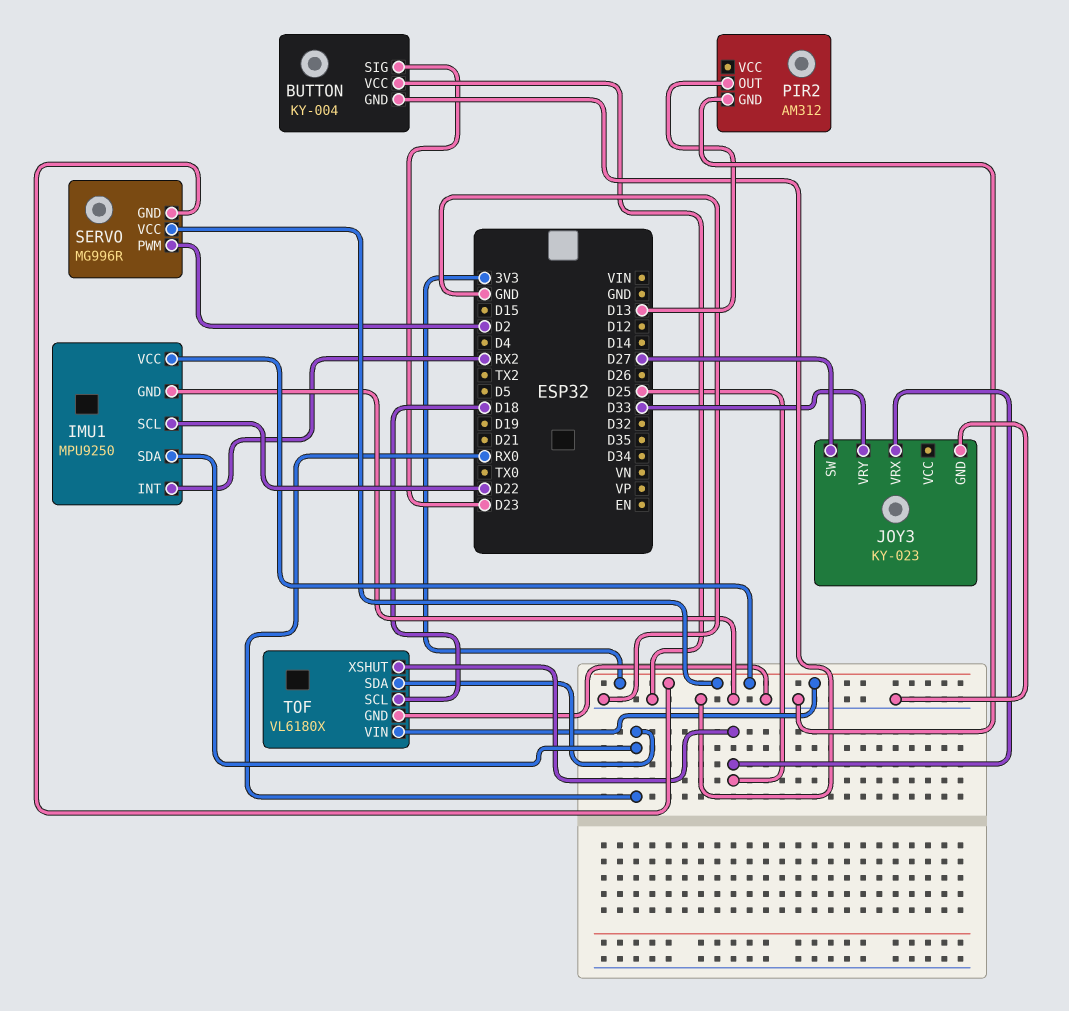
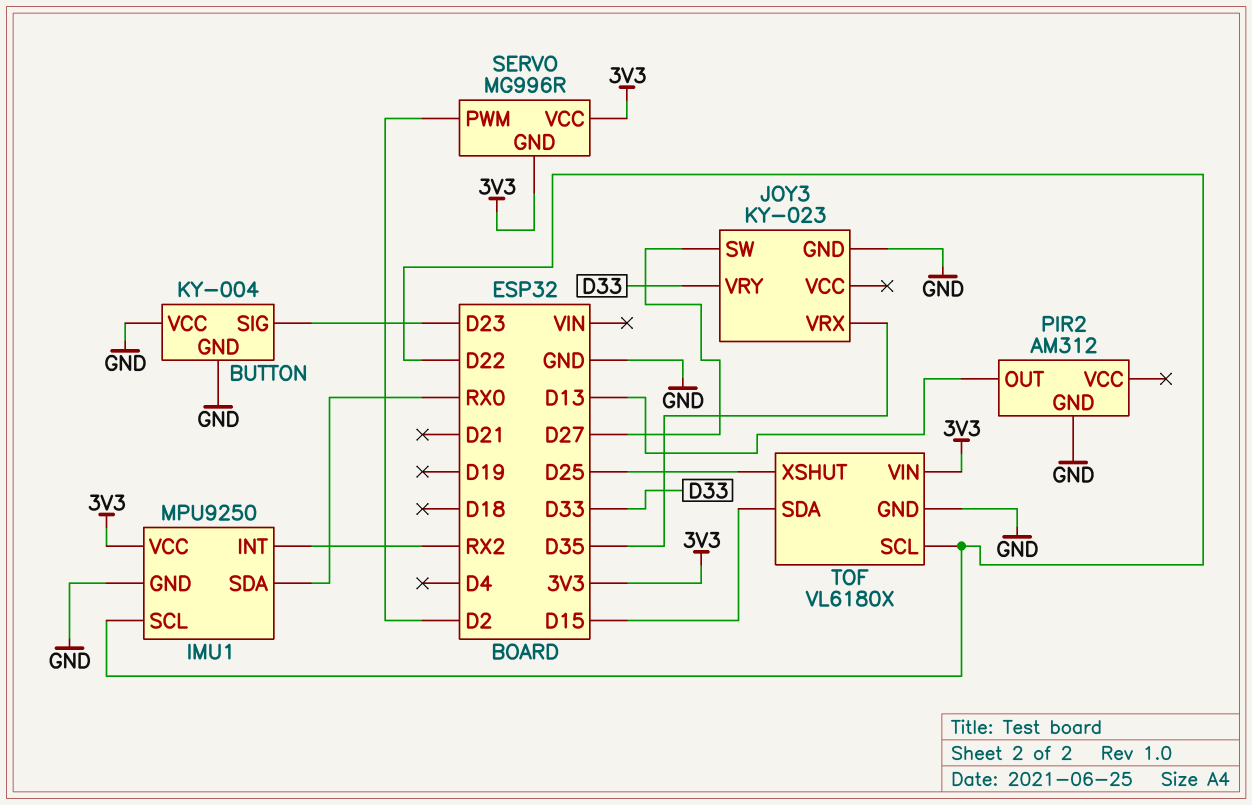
JOY3 pin VRX: D25 -> D35
TOF pin SCL: D18 -> D22
TOF pin SDA: RX0 -> D15

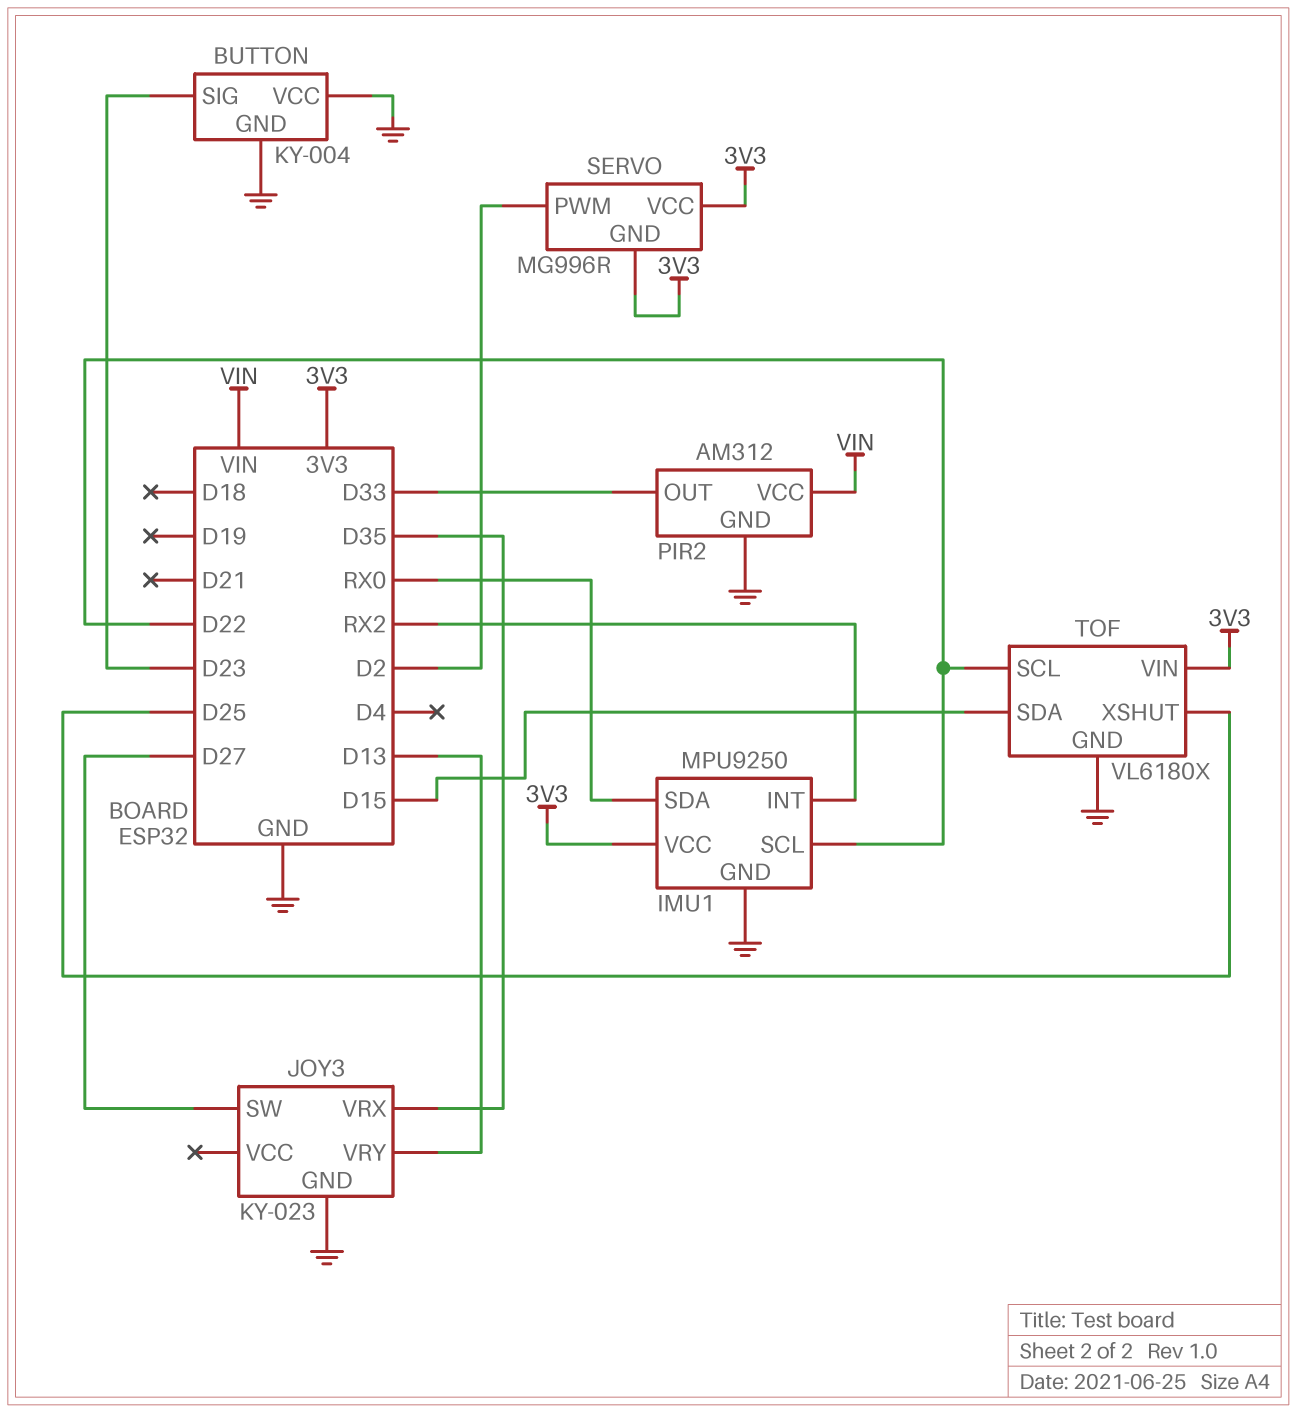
JOY3 pin VRY: D33 -> D13
PIR2 pin OUT: D13 -> D33
PIR2 pin VCC: none -> VIN

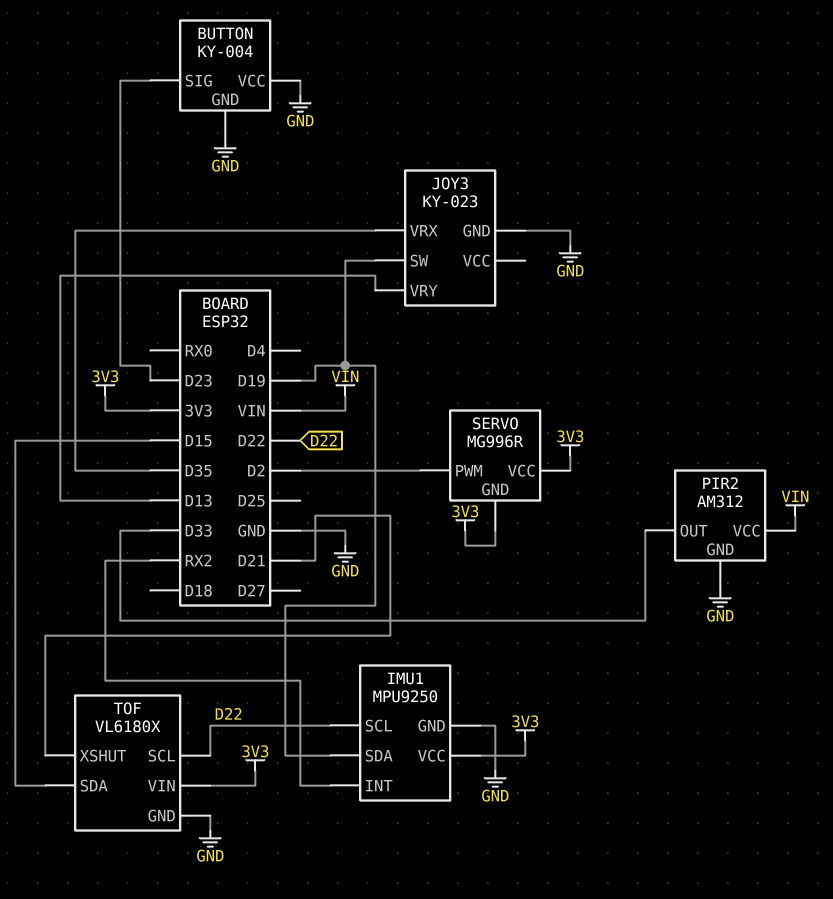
IMU1 pin SDA: RX0 -> D19
JOY3 pin SW: D27 -> D19
TOF pin XSHUT: D25 -> D21

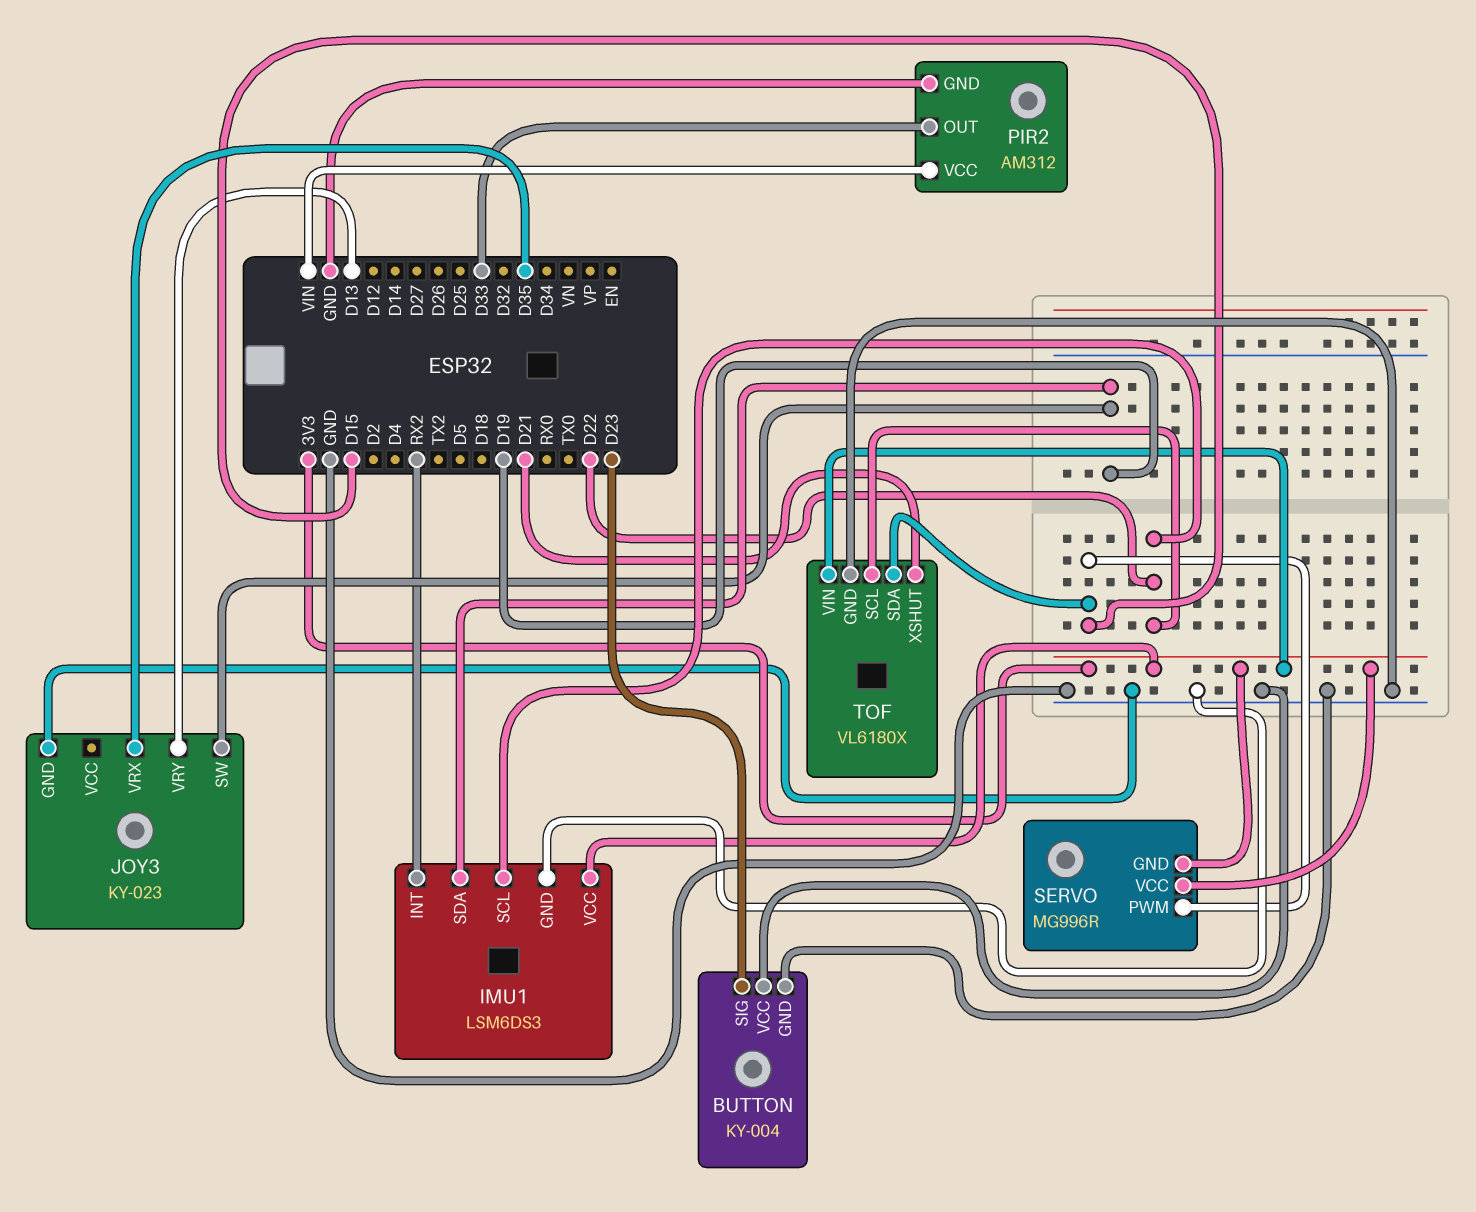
IMU1: MPU9250 -> LSM6DS3
SERVO pin PWM: D2 -> D15

